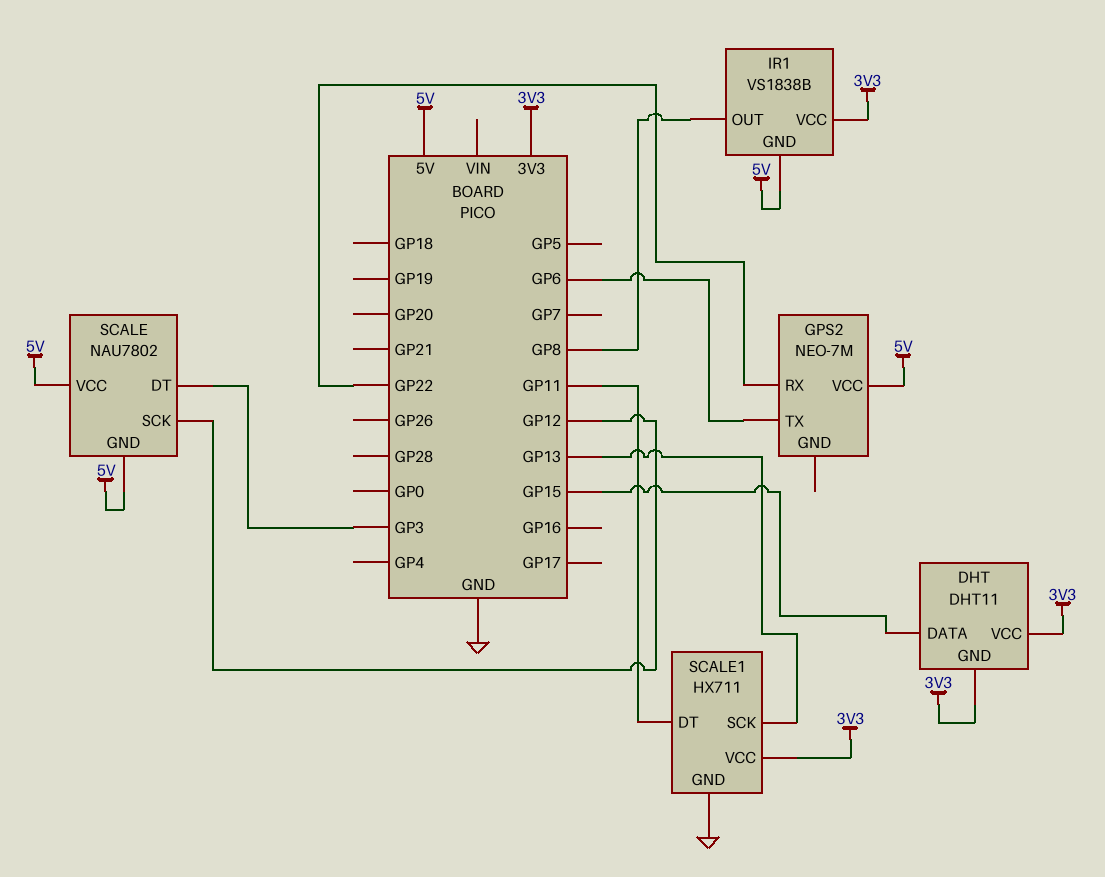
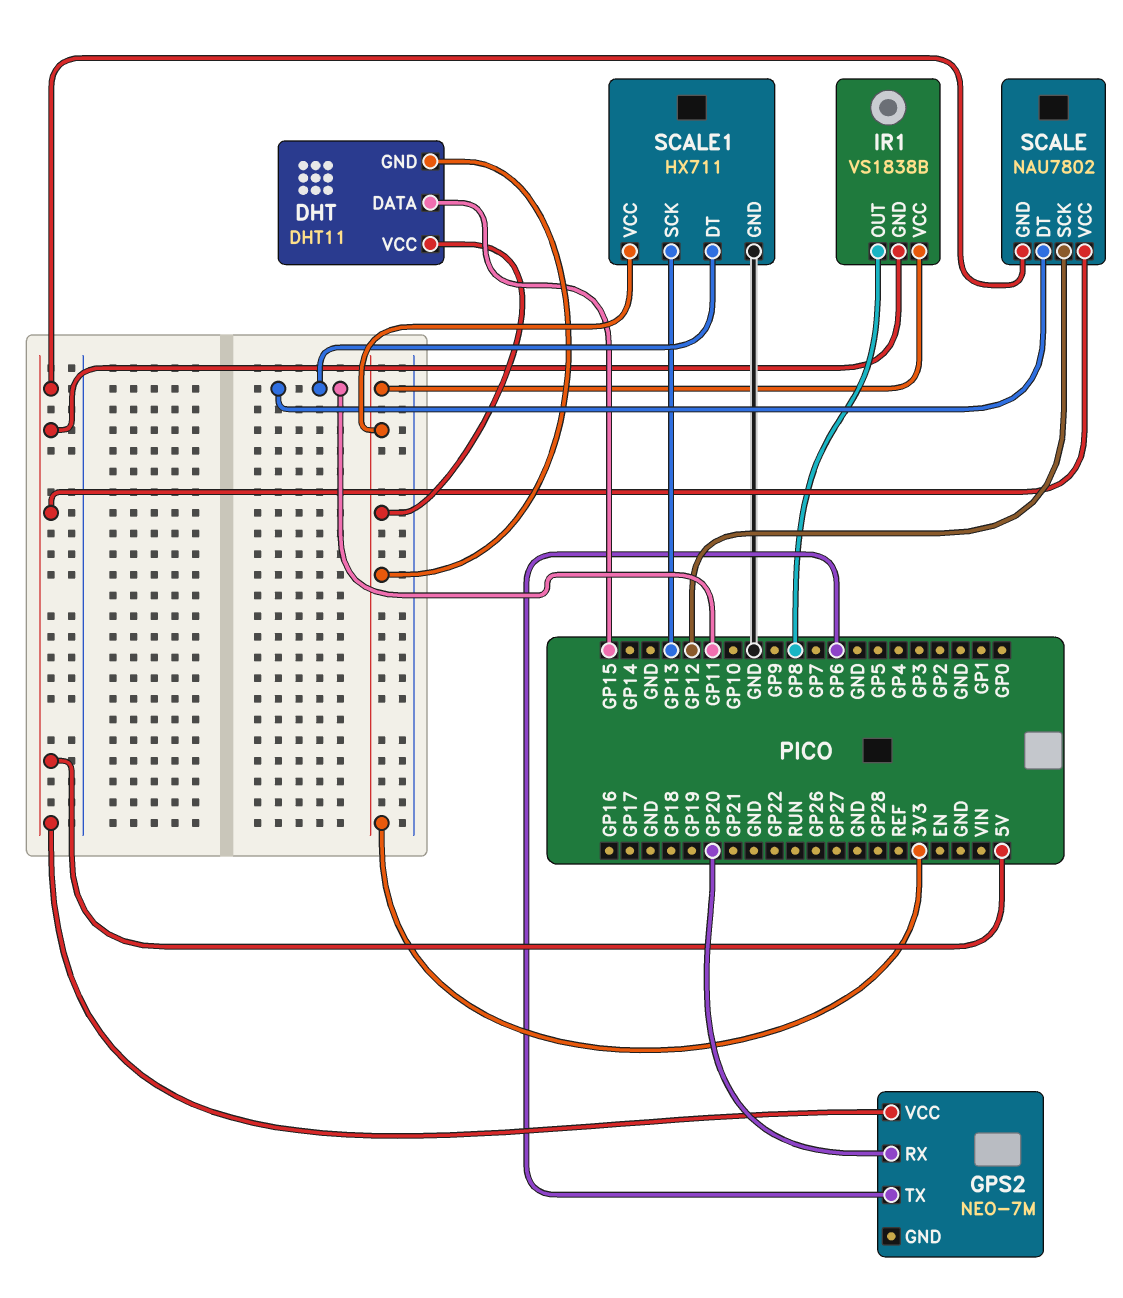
GPS2 pin RX: GP22 -> GP20
SCALE pin DT: GP3 -> GP11

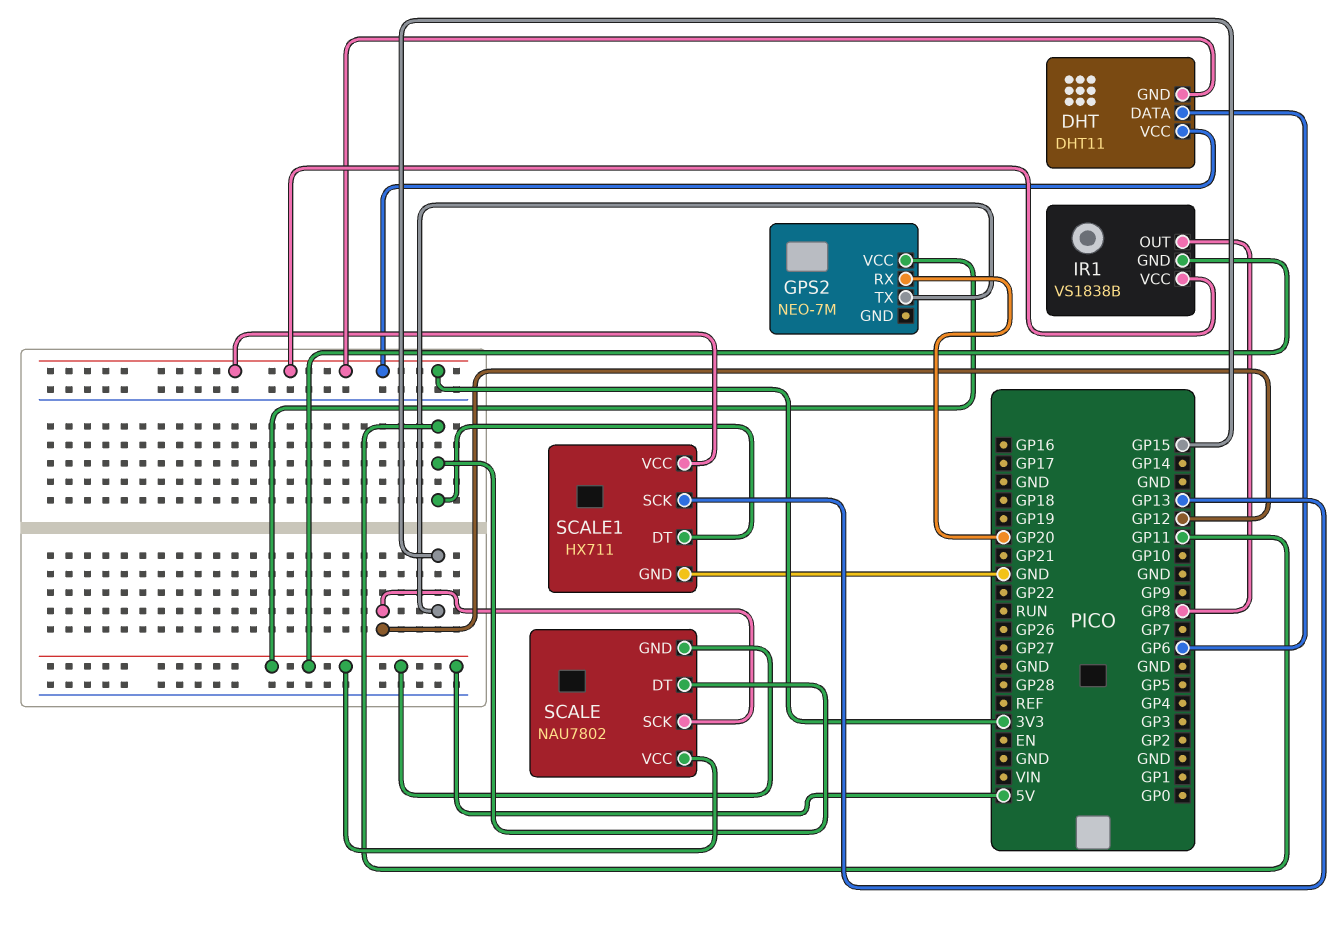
DHT pin DATA: GP15 -> GP6
GPS2 pin TX: GP6 -> GP15

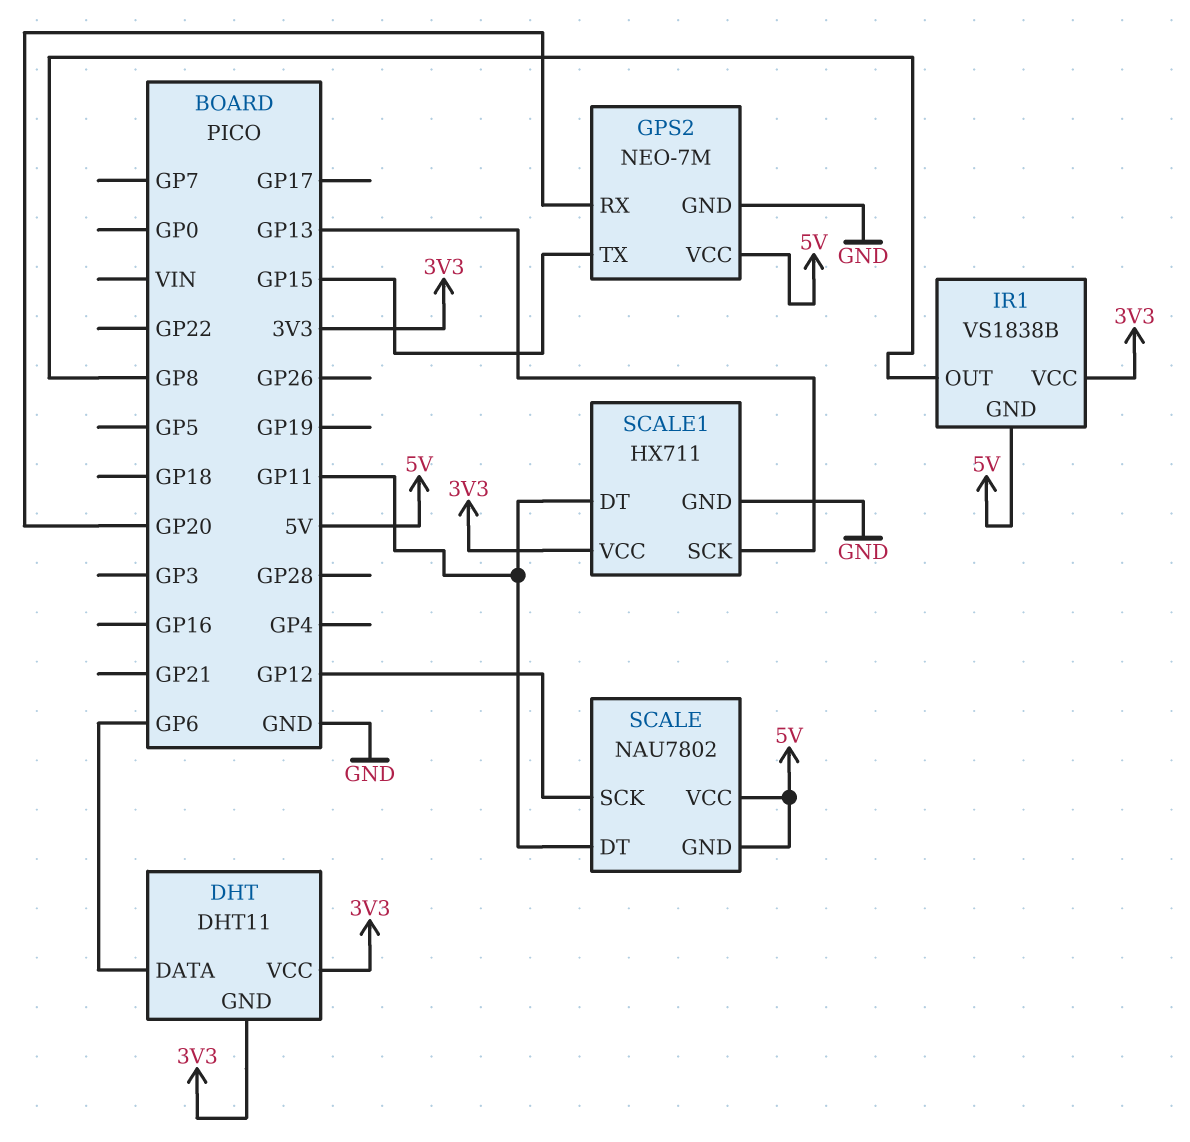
GPS2 pin GND: none -> GND

